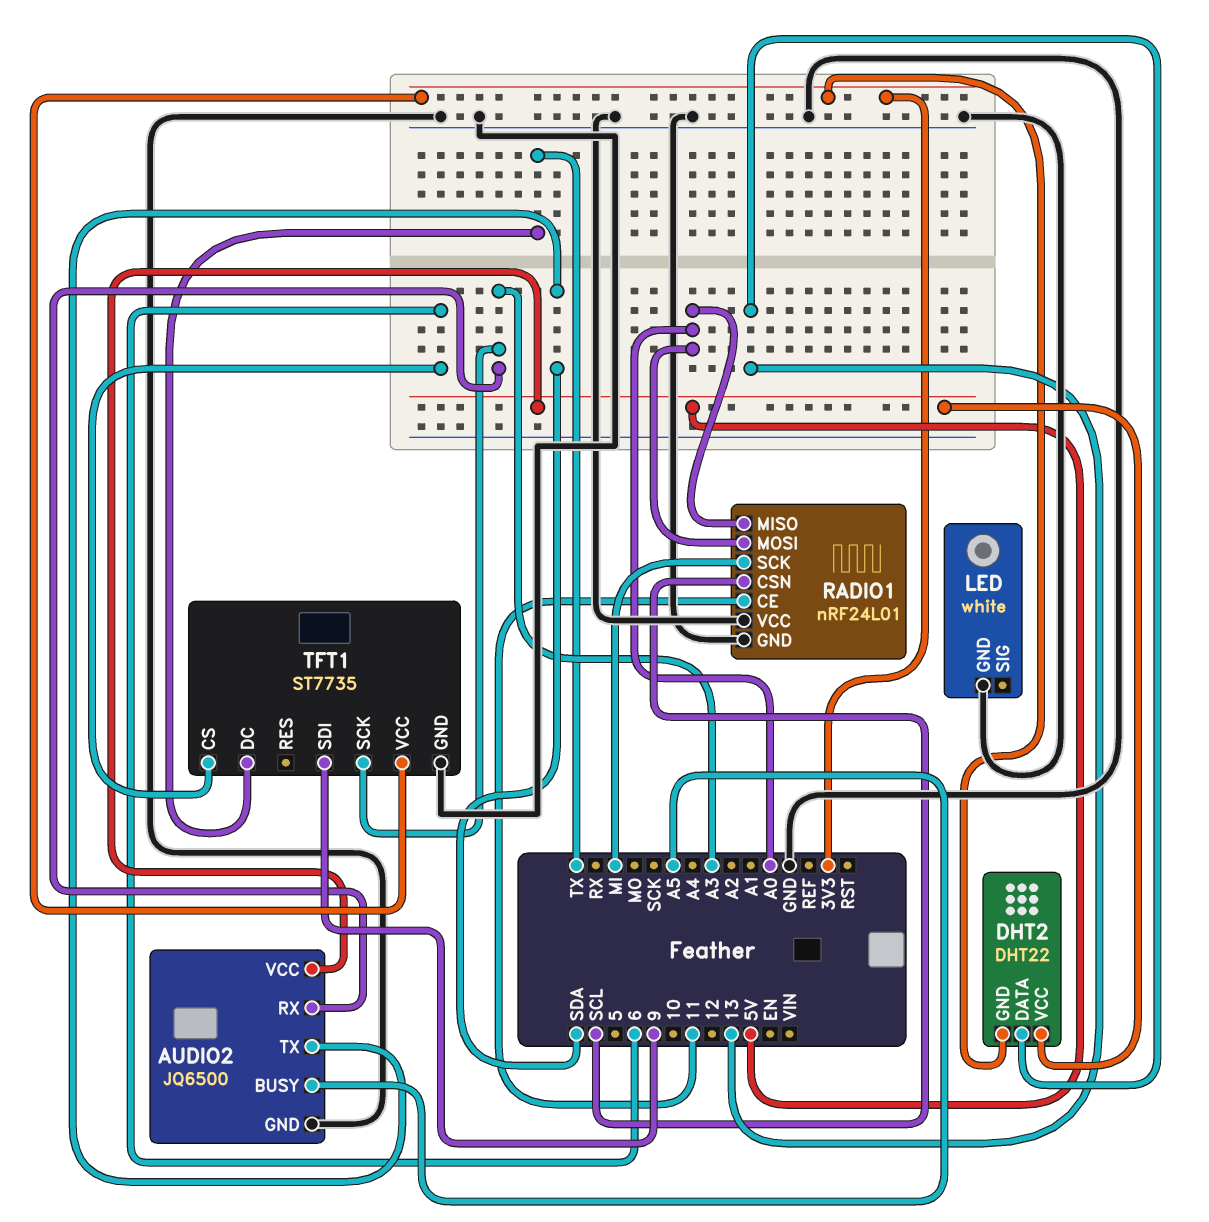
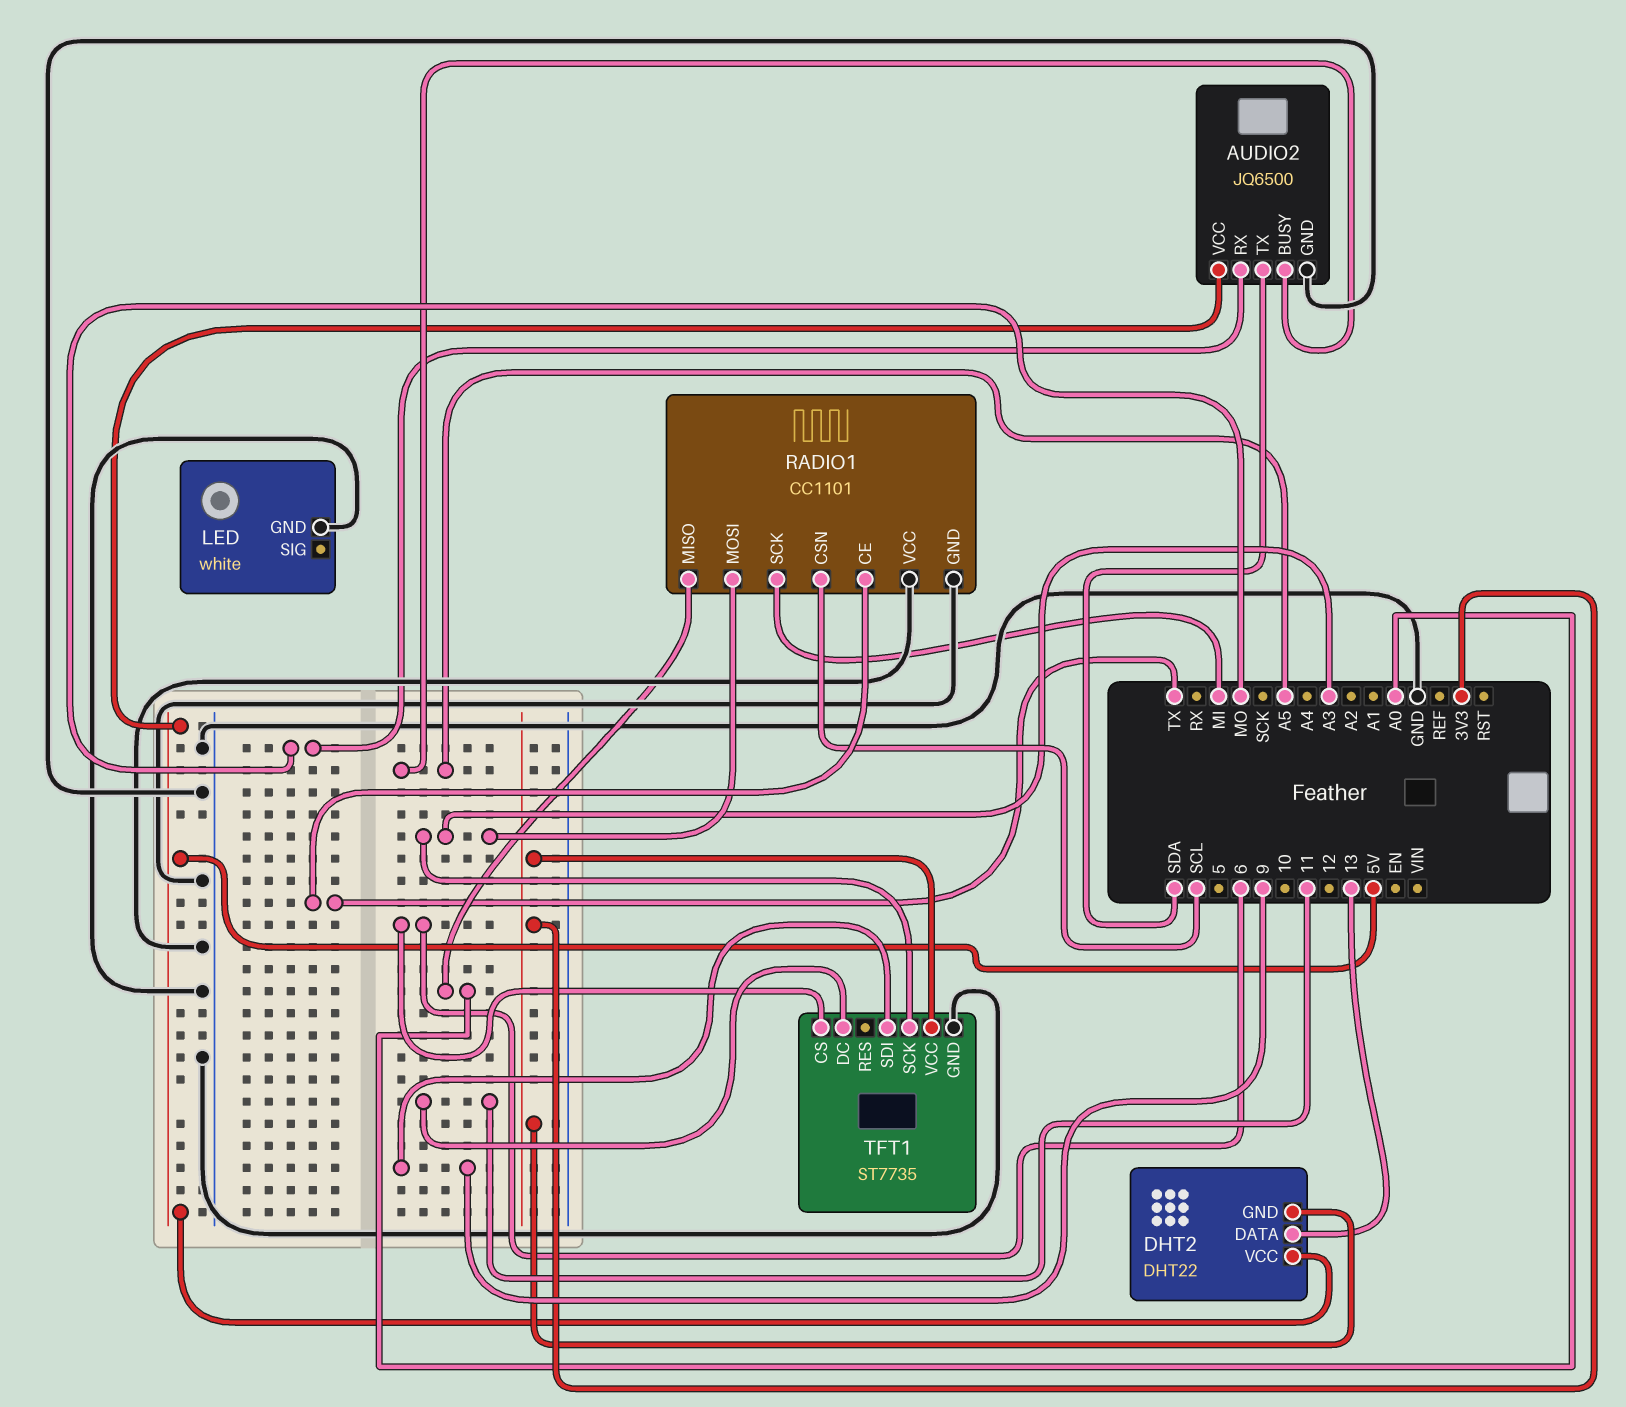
AUDIO2 pin RX: A3 -> MO
RADIO1: nRF24L01 -> CC1101
RADIO1 pin CE: 11 -> TX
RADIO1 pin MOSI: A0 -> A3
TFT1 pin DC: TX -> 11

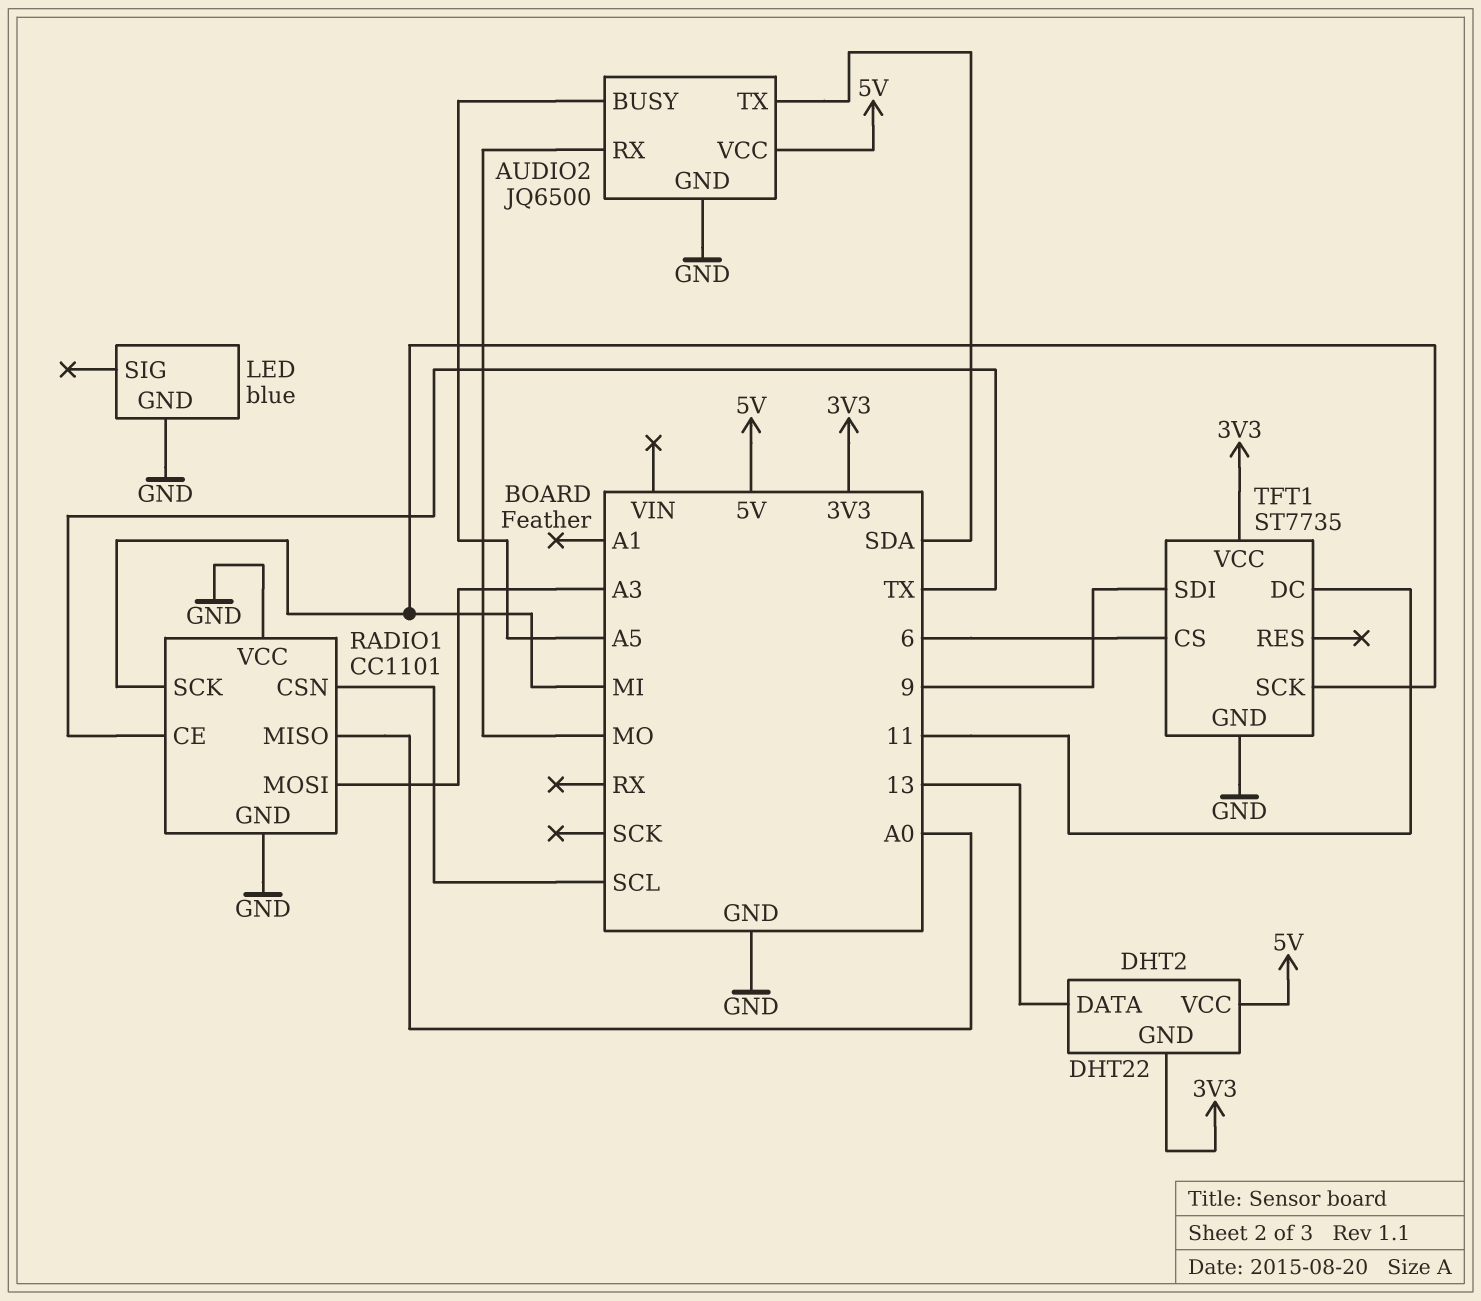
LED: white -> blue
TFT1 pin SCK: A3 -> MI

